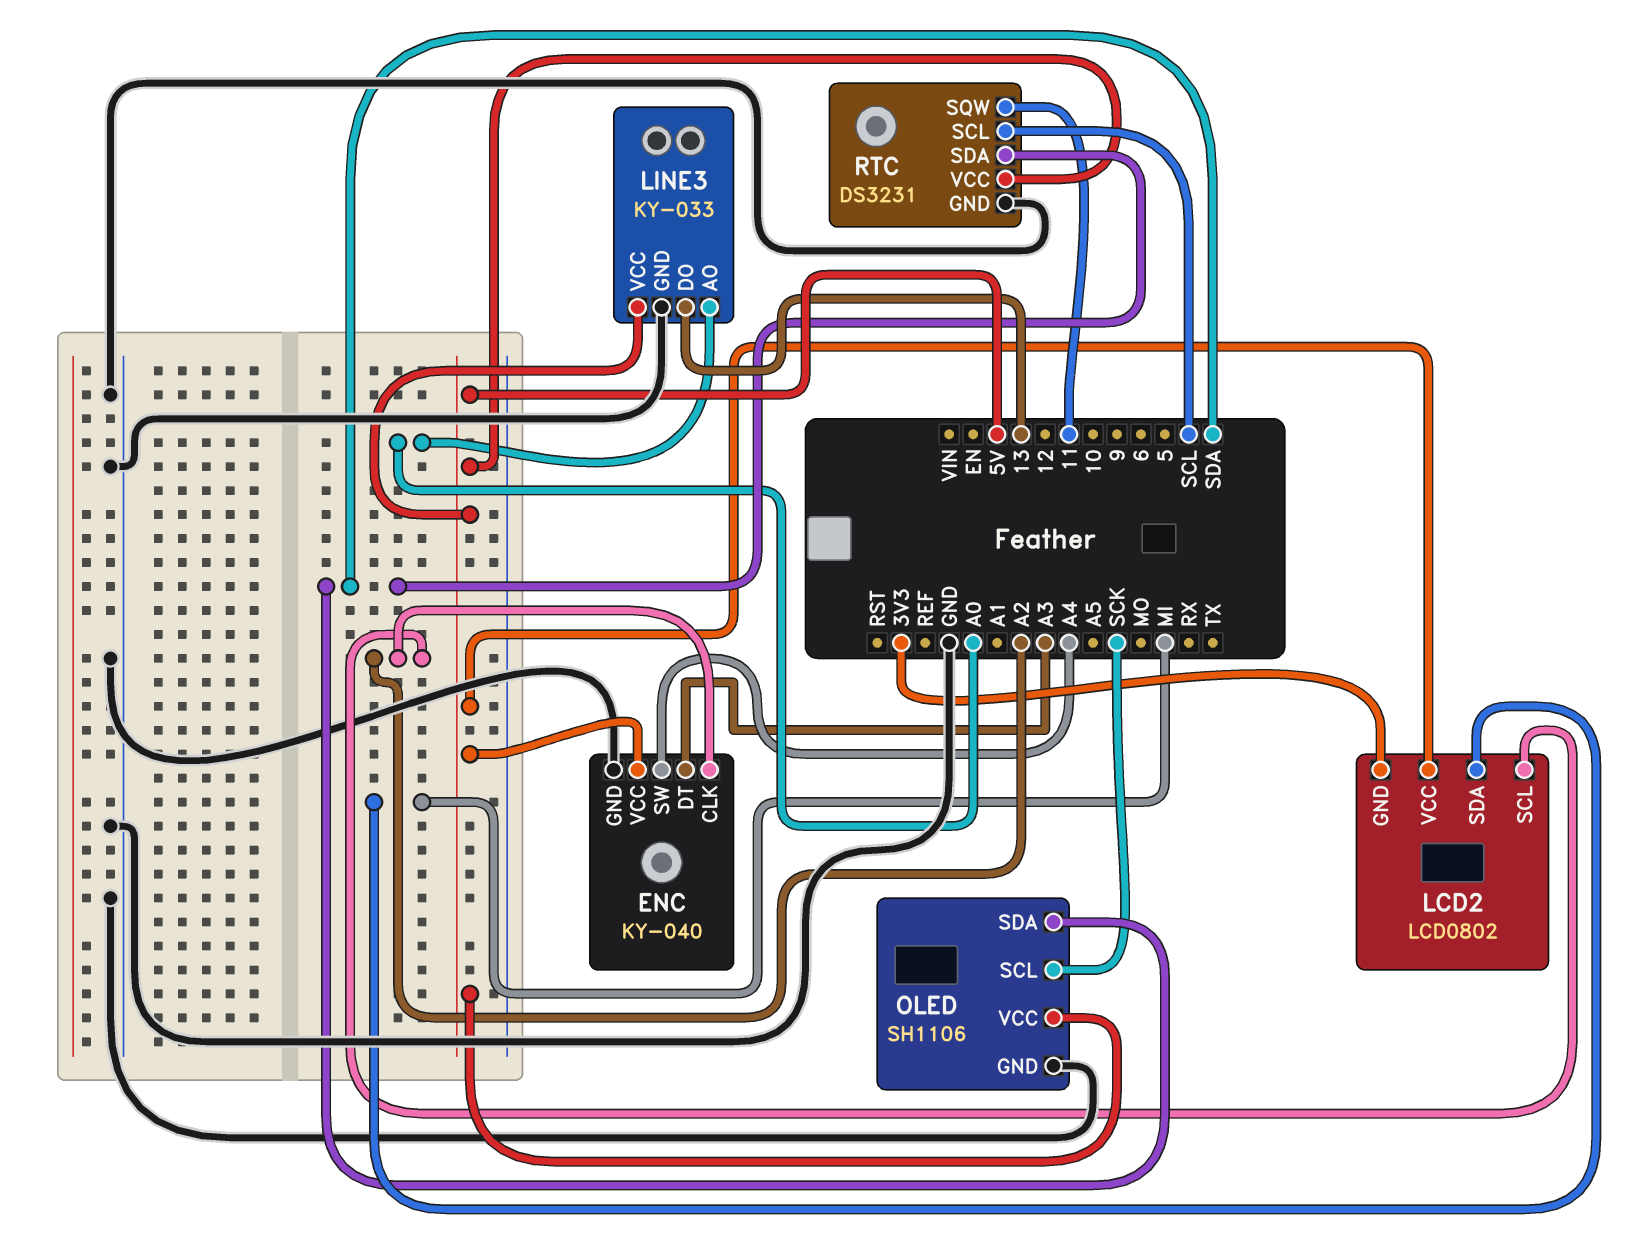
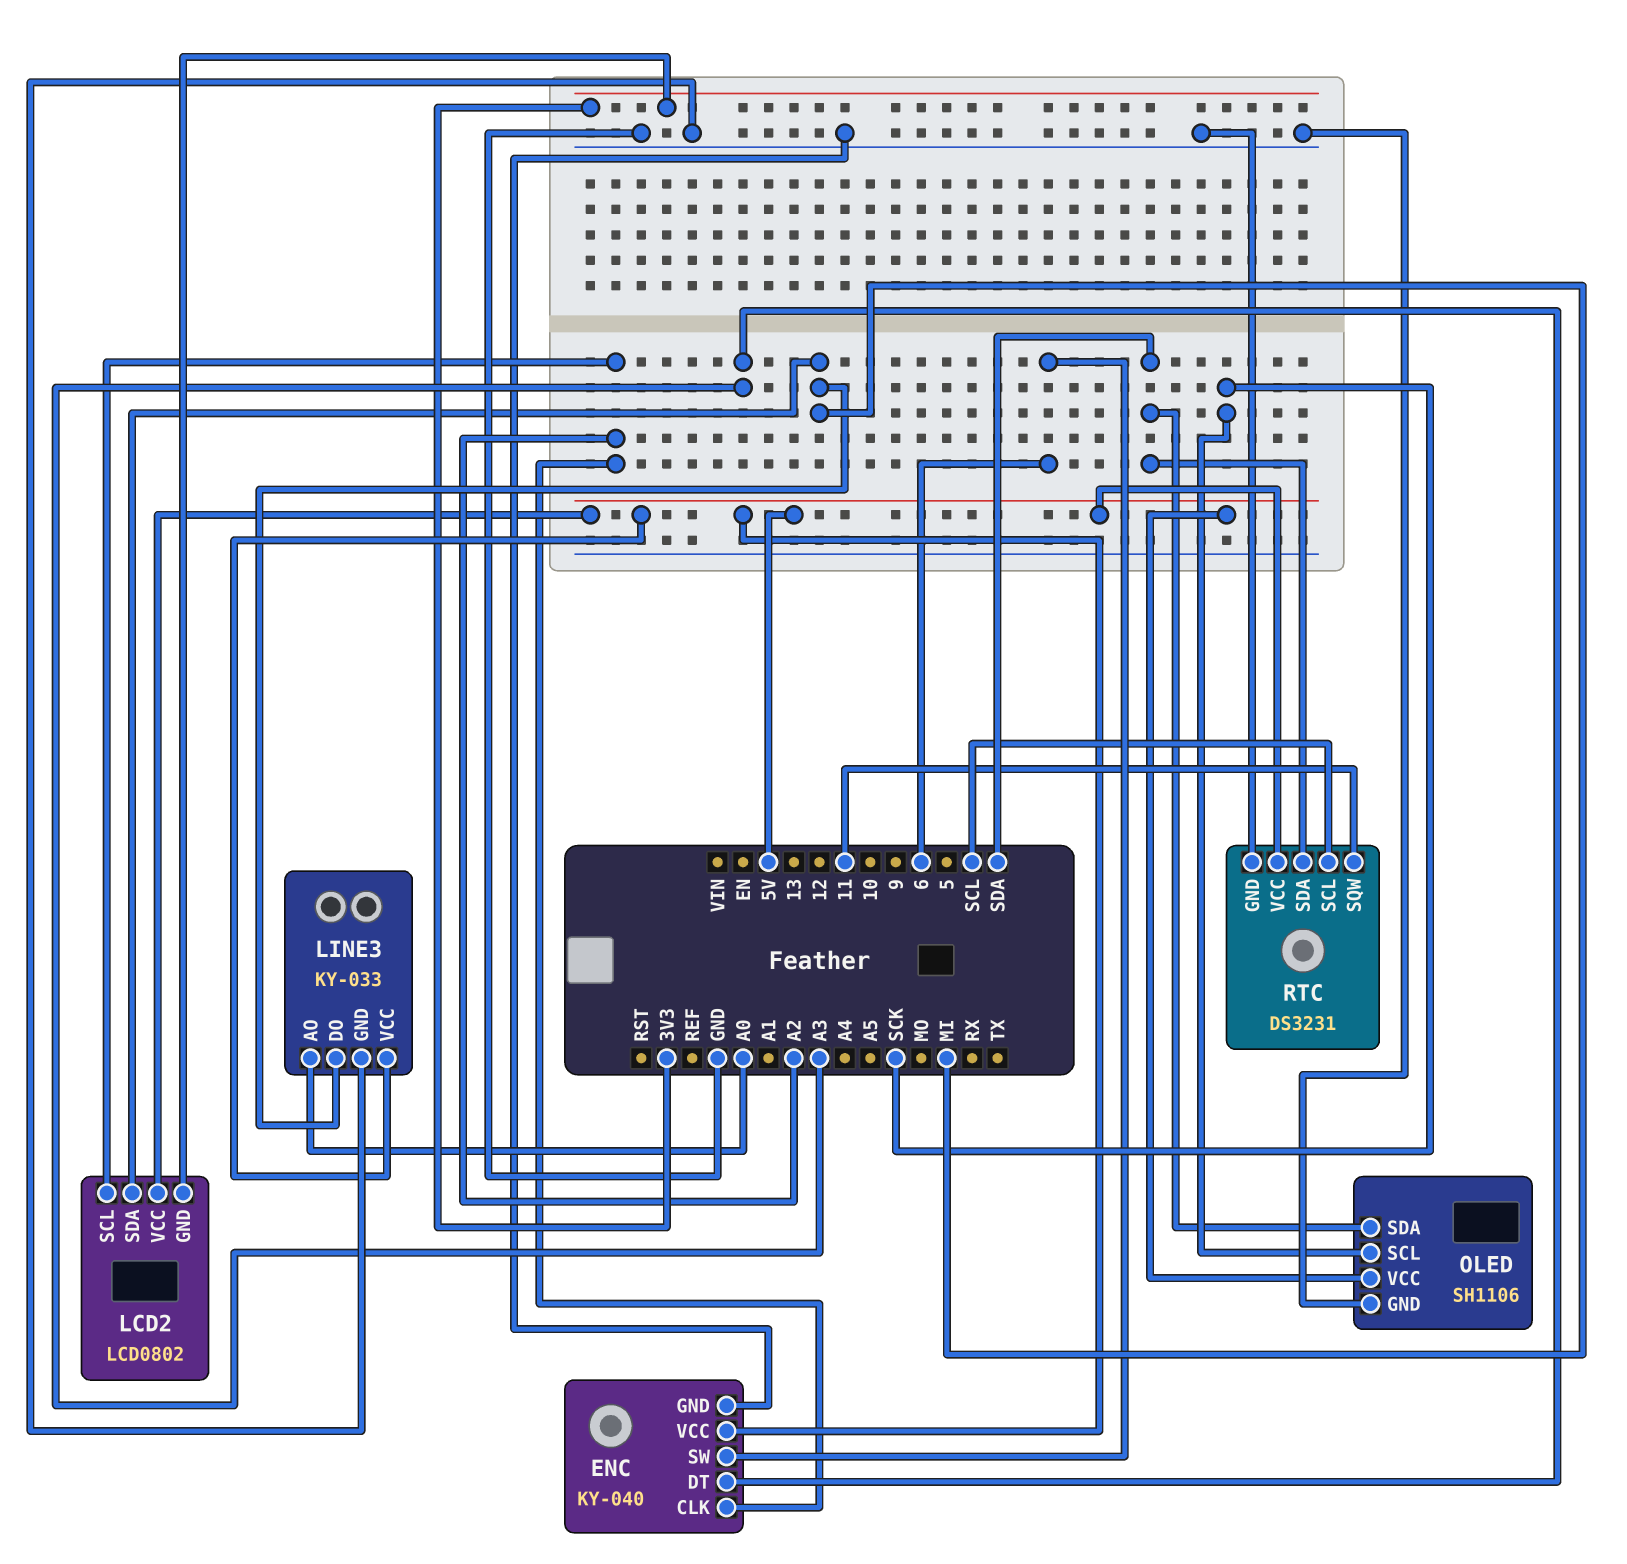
ENC pin SW: A4 -> 6
LINE3 pin DO: 13 -> MI

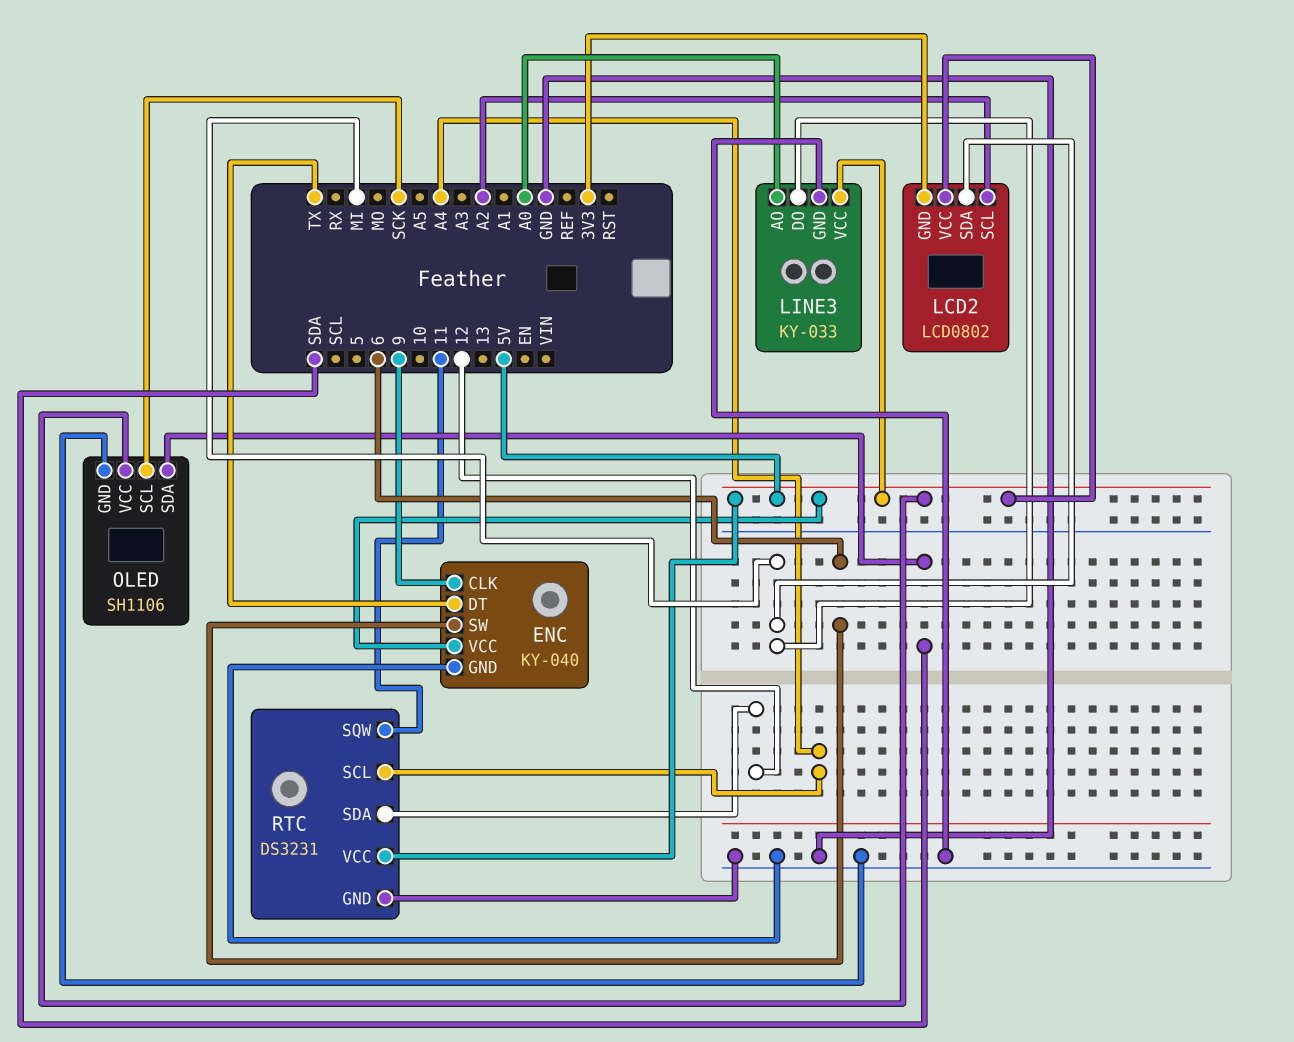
ENC pin CLK: A2 -> 9
ENC pin DT: A3 -> TX
RTC pin SCL: SCL -> A4
RTC pin SDA: SDA -> 12

